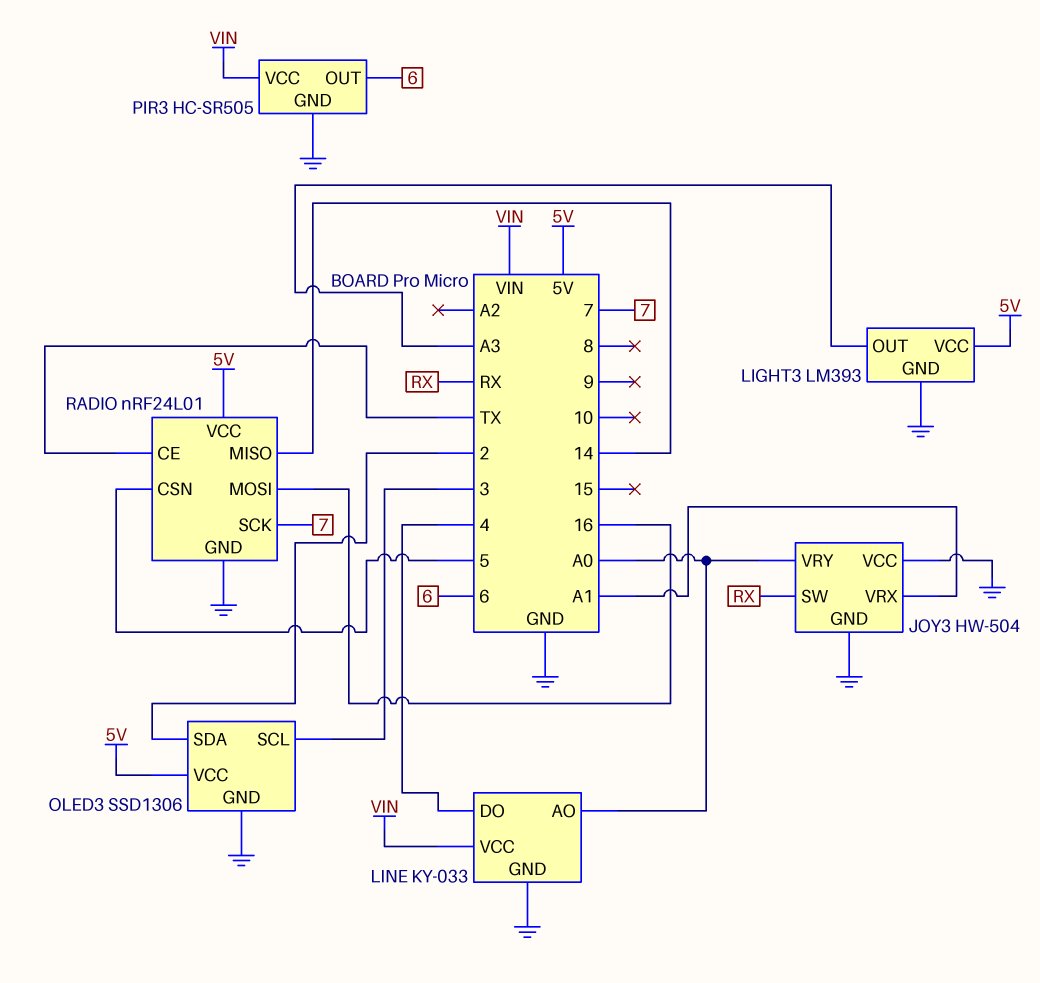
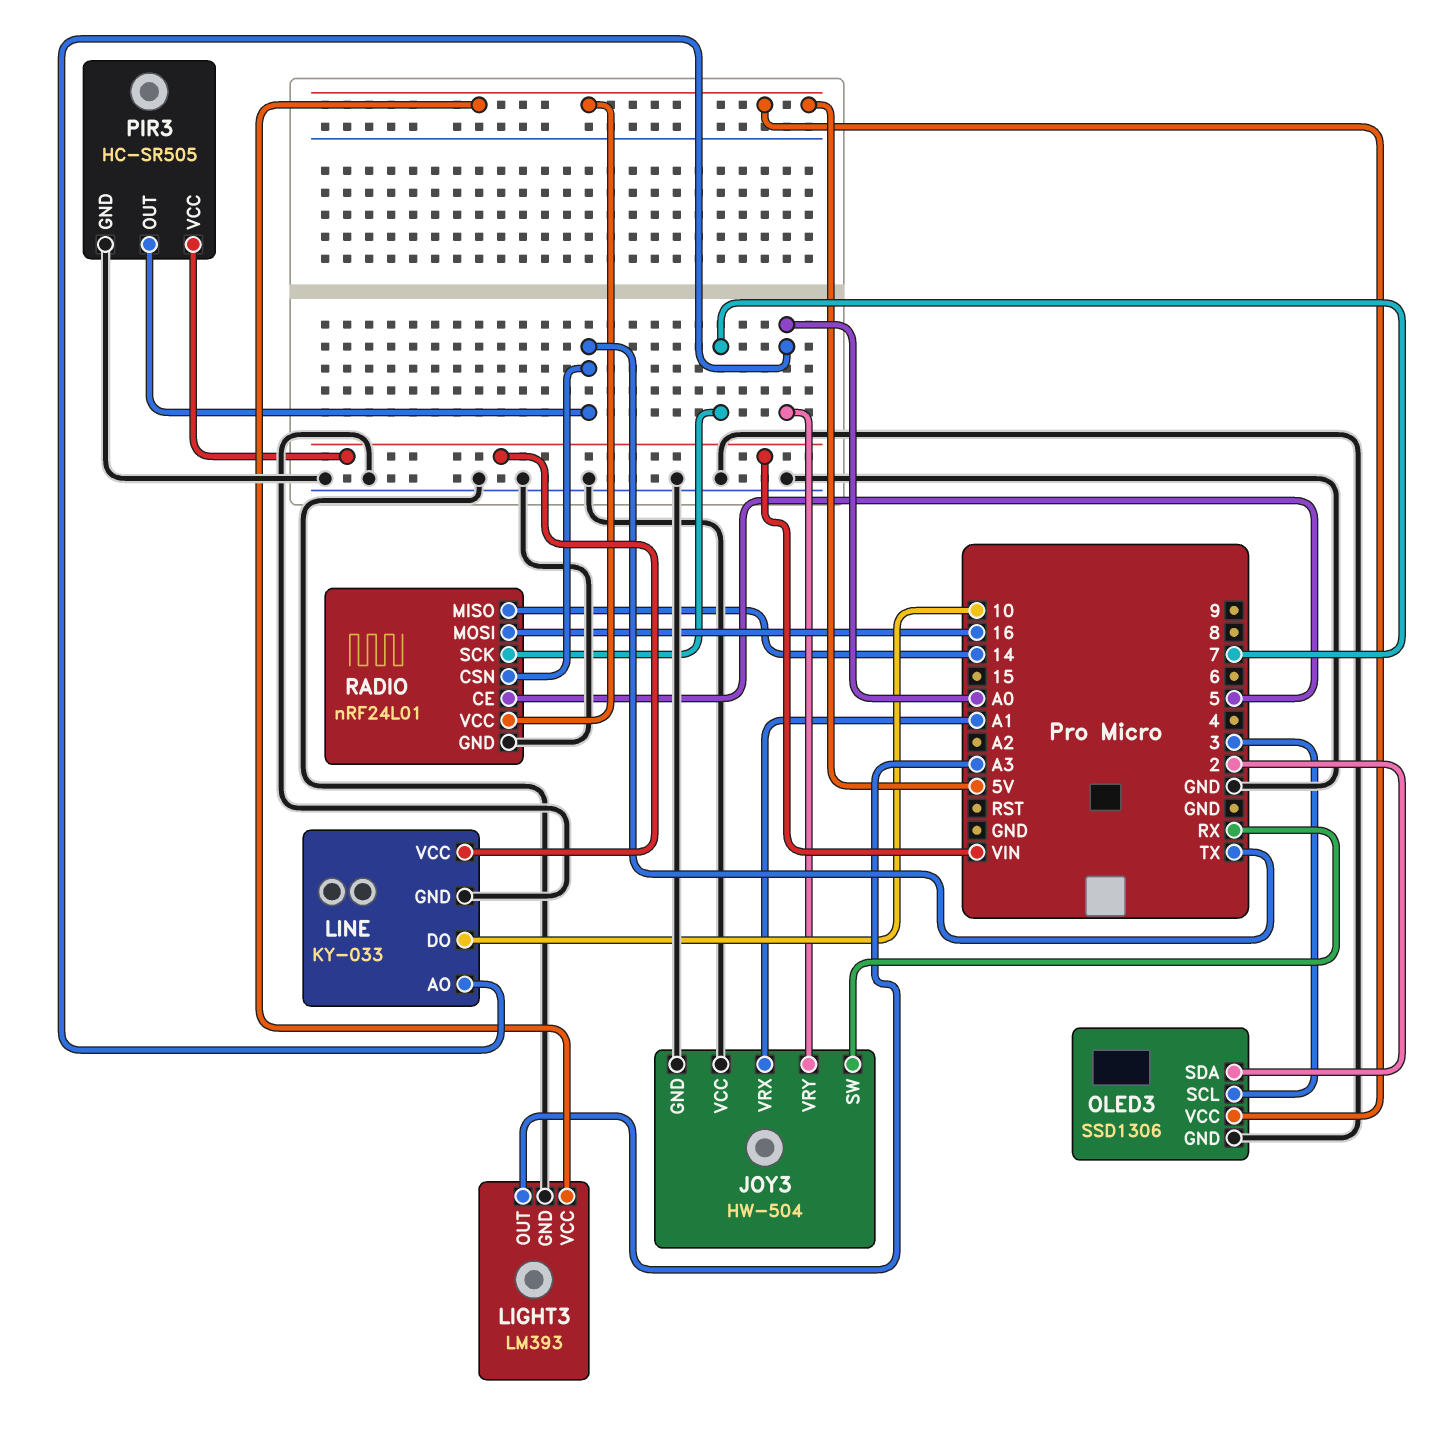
LINE pin DO: 4 -> 10
PIR3 pin OUT: 6 -> TX
RADIO pin CE: TX -> 5
RADIO pin CSN: 5 -> TX

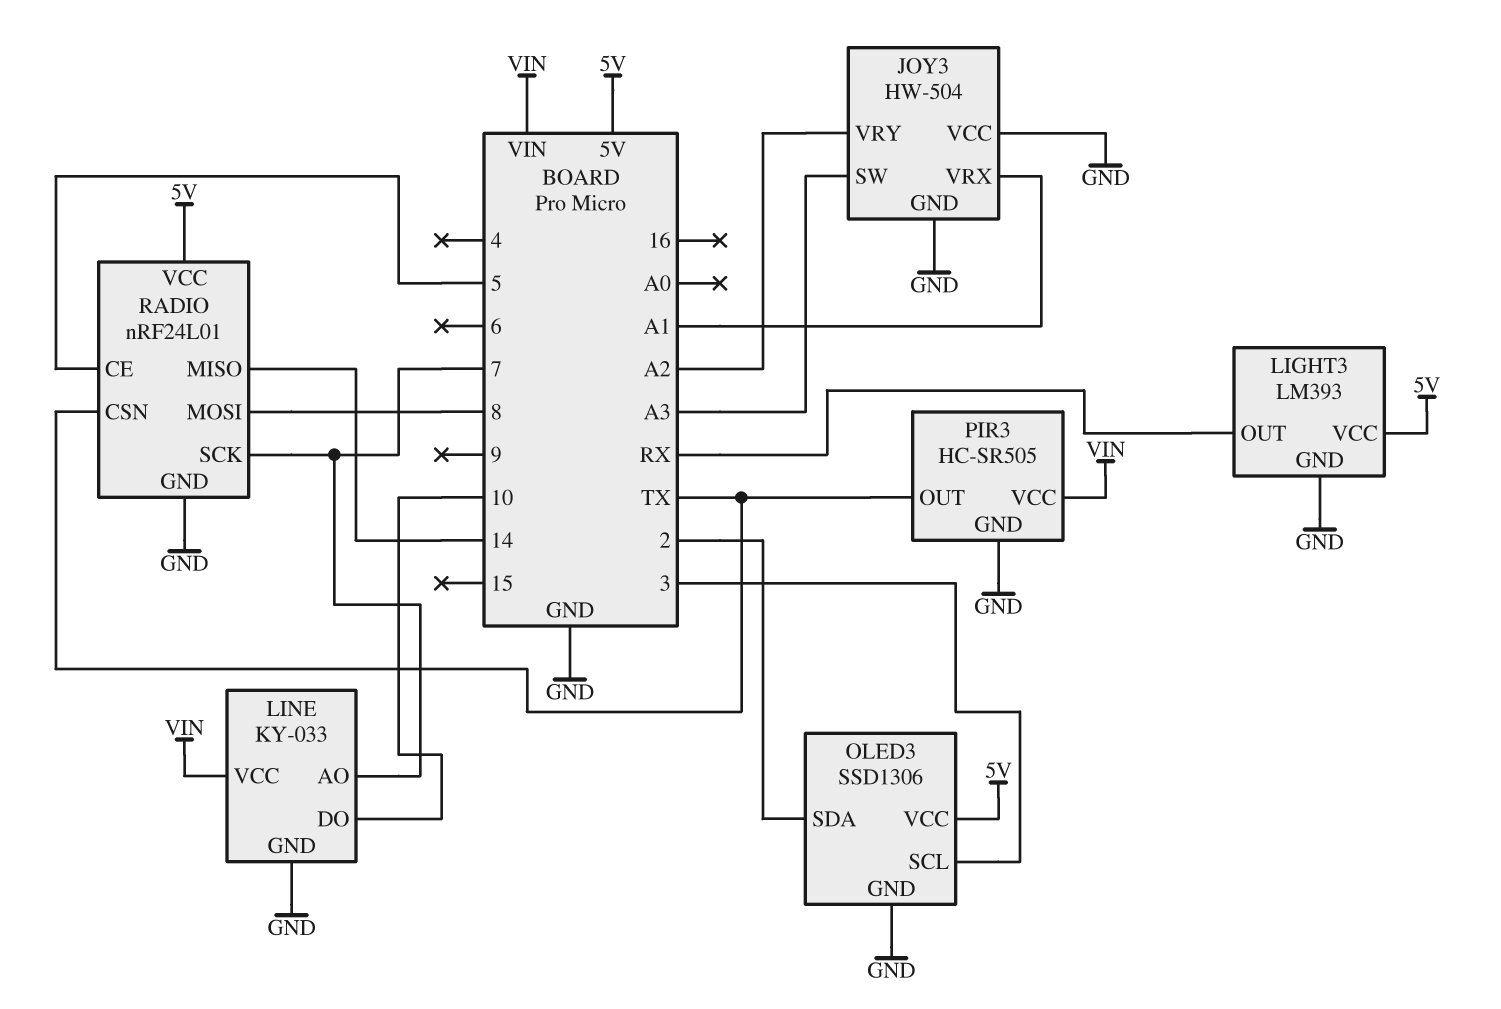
JOY3 pin SW: RX -> A3
JOY3 pin VRY: A0 -> A2
LIGHT3 pin OUT: A3 -> RX
LINE pin AO: A0 -> 7
RADIO pin MOSI: 16 -> 8

